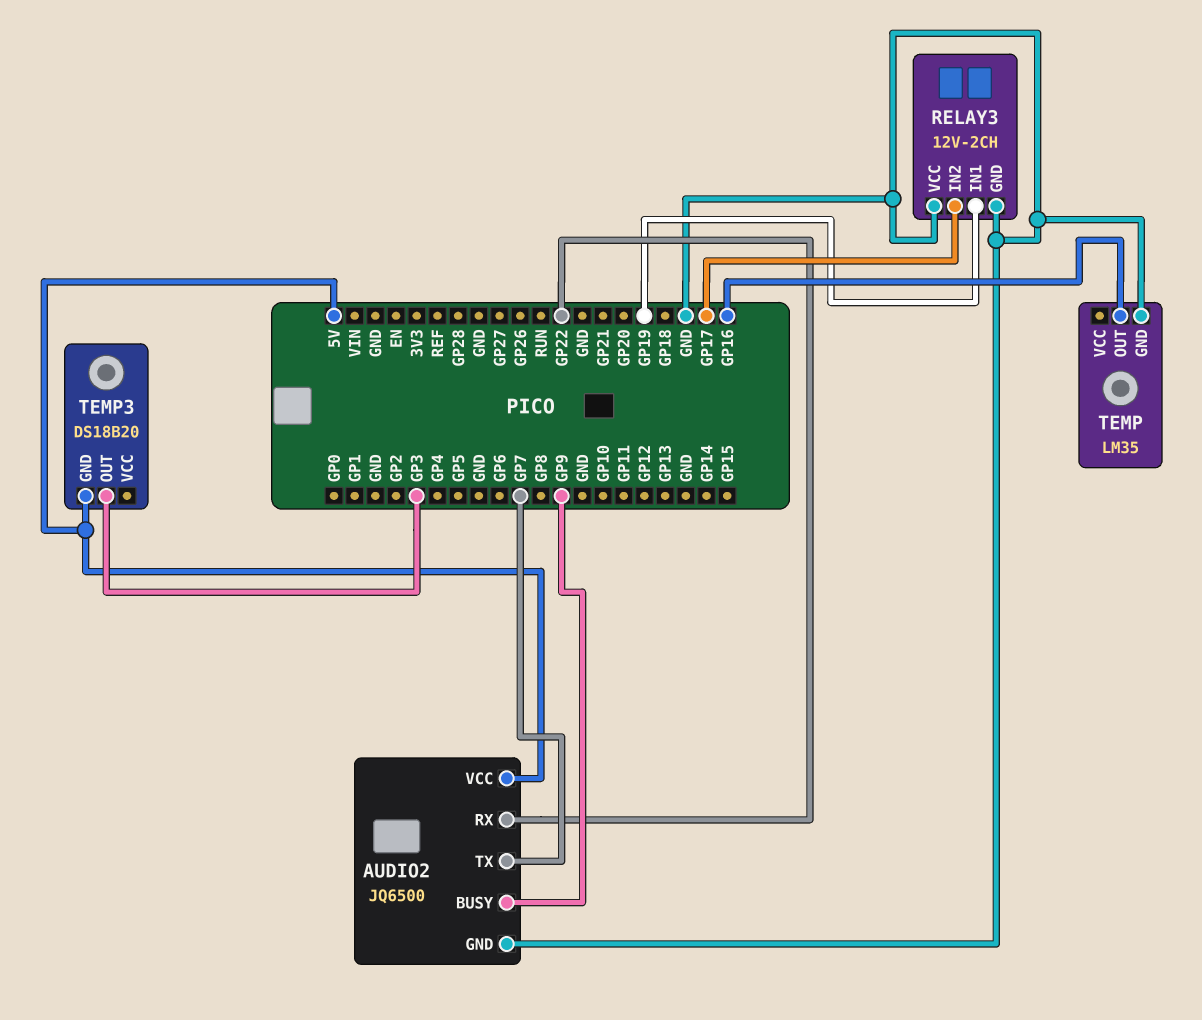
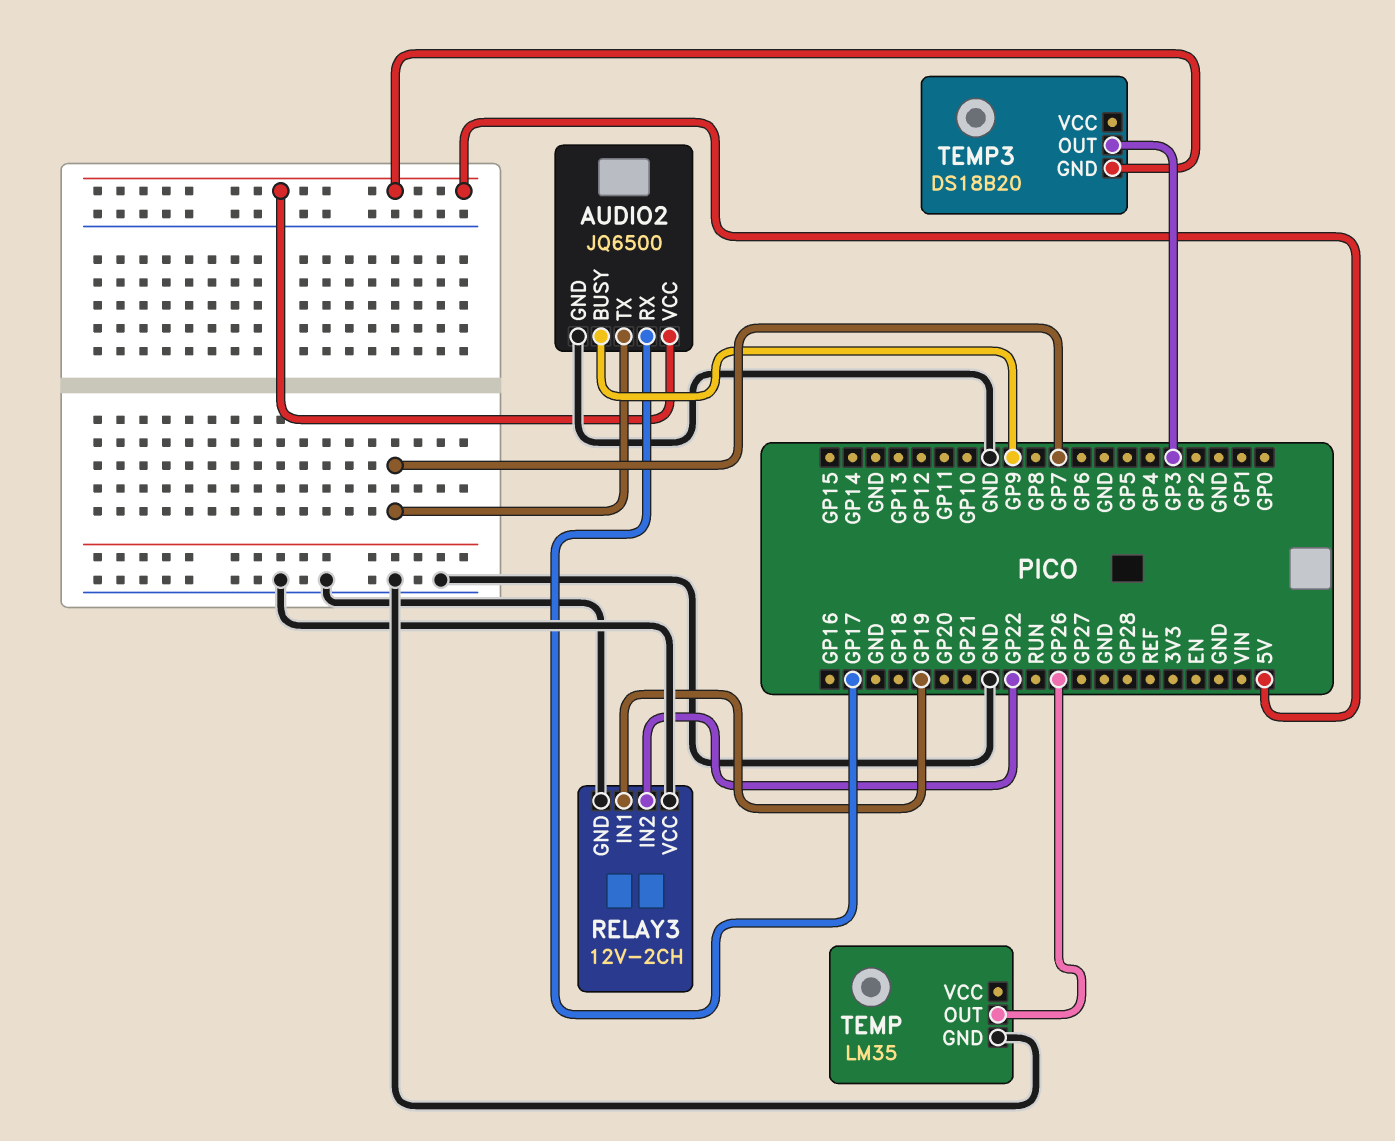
AUDIO2 pin RX: GP22 -> GP17
RELAY3 pin IN2: GP17 -> GP22
TEMP pin OUT: GP16 -> GP26

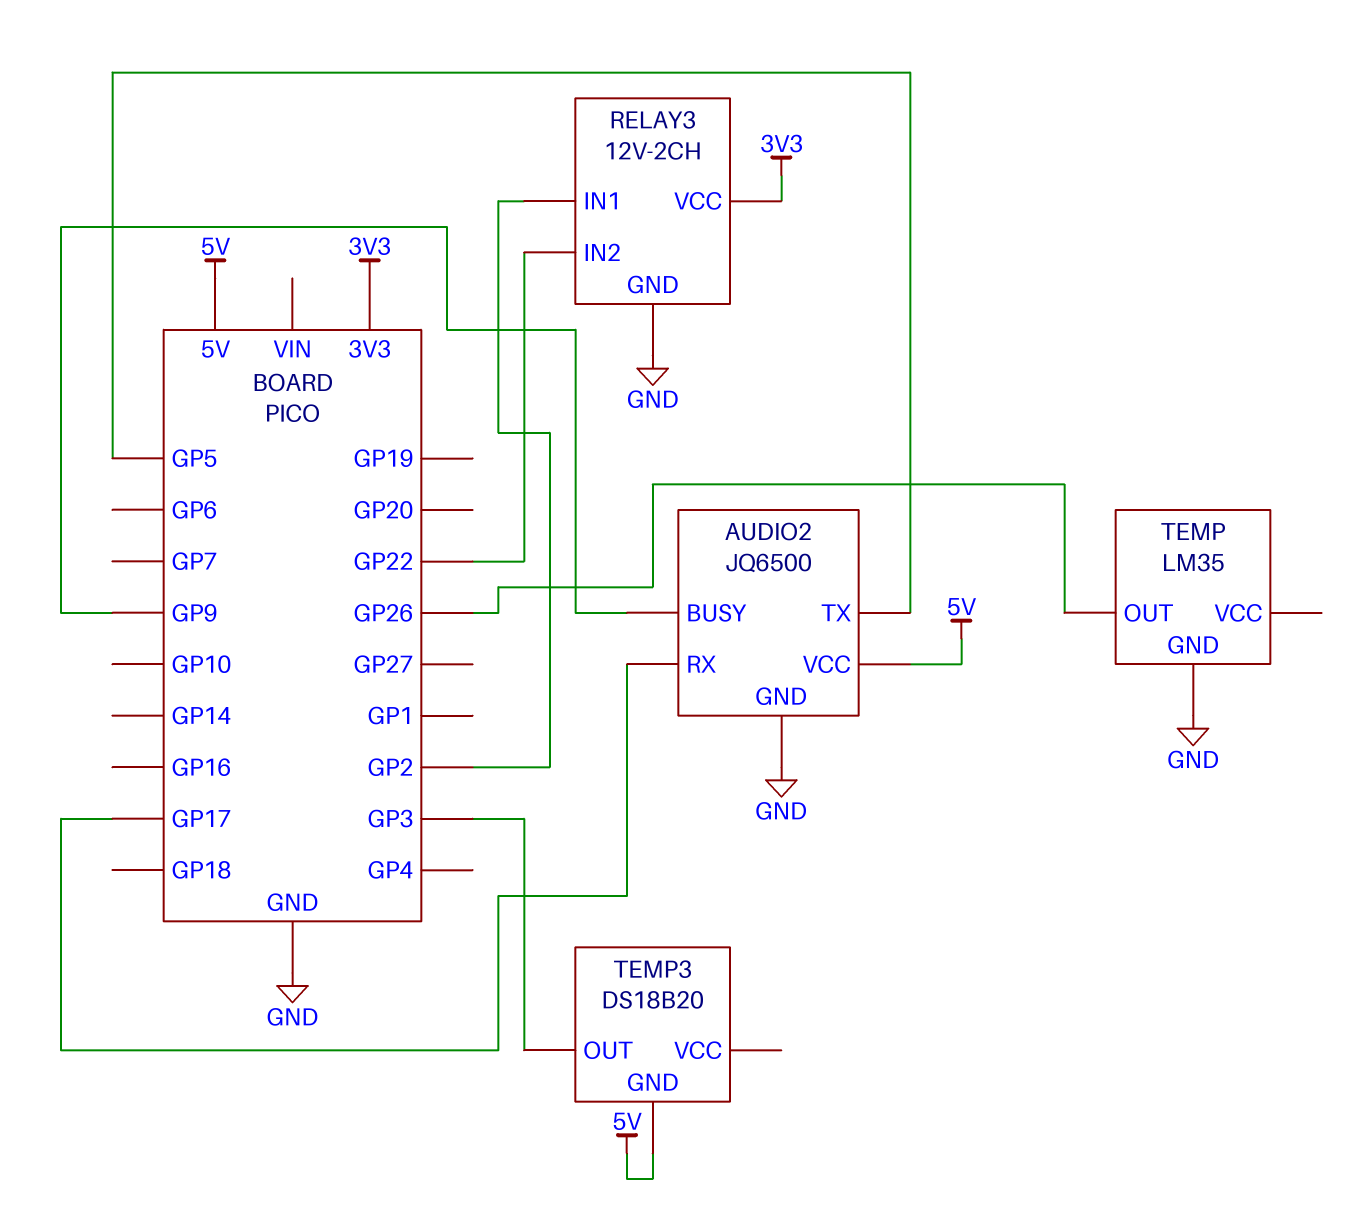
AUDIO2 pin TX: GP7 -> GP5
RELAY3 pin IN1: GP19 -> GP2
RELAY3 pin VCC: GND -> 3V3

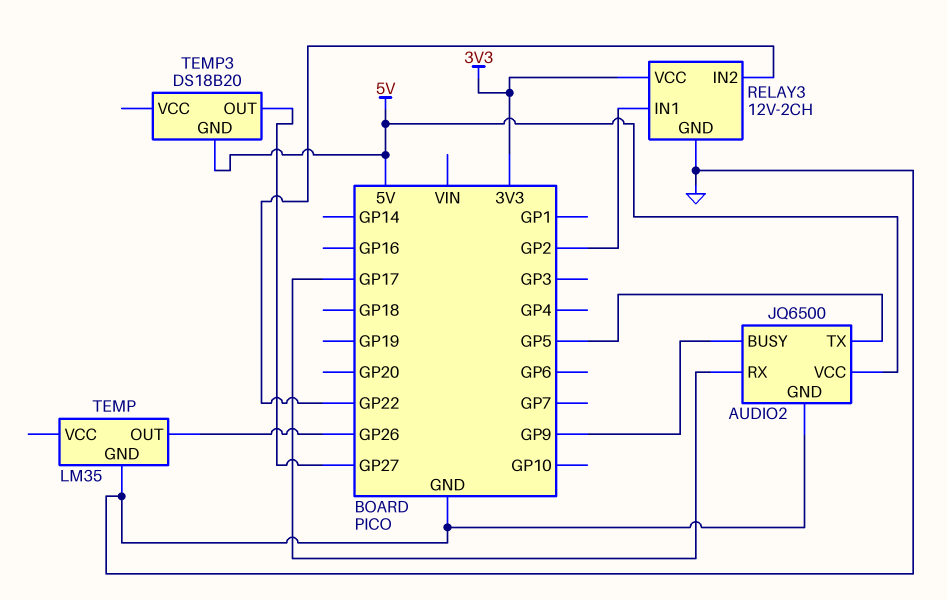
TEMP3 pin OUT: GP3 -> GP27

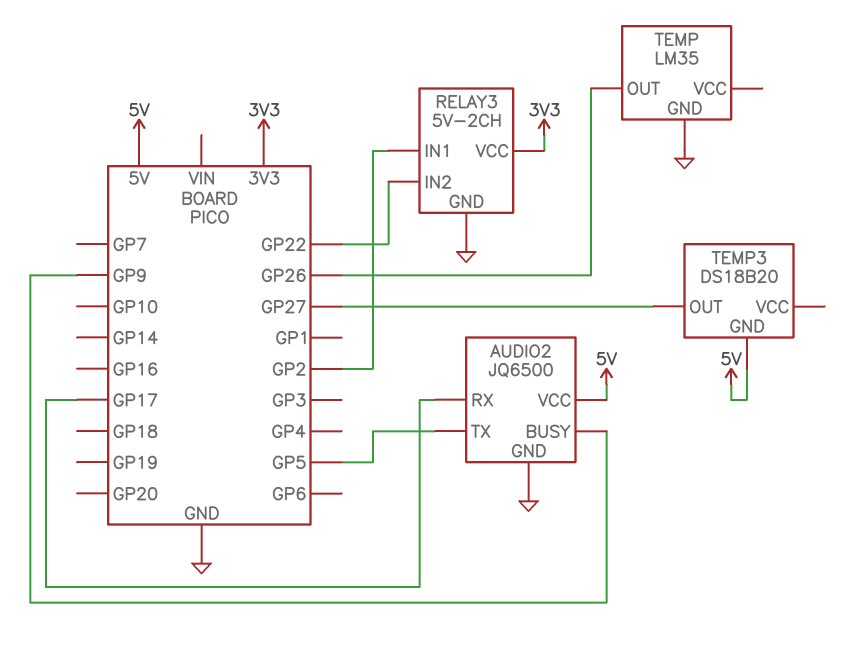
RELAY3: 12V-2CH -> 5V-2CH

